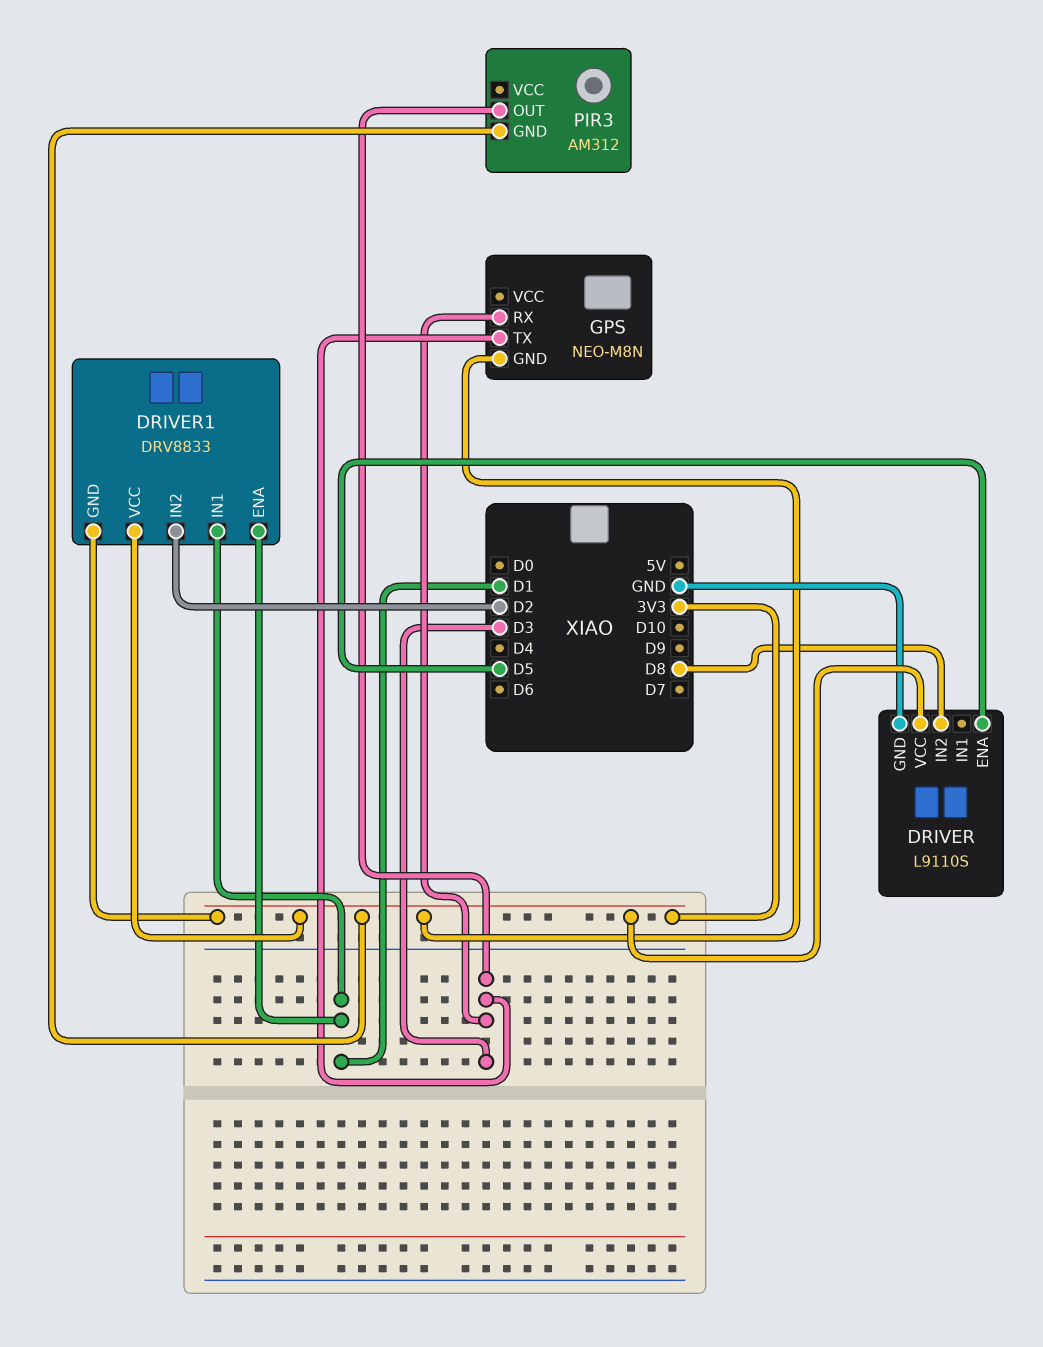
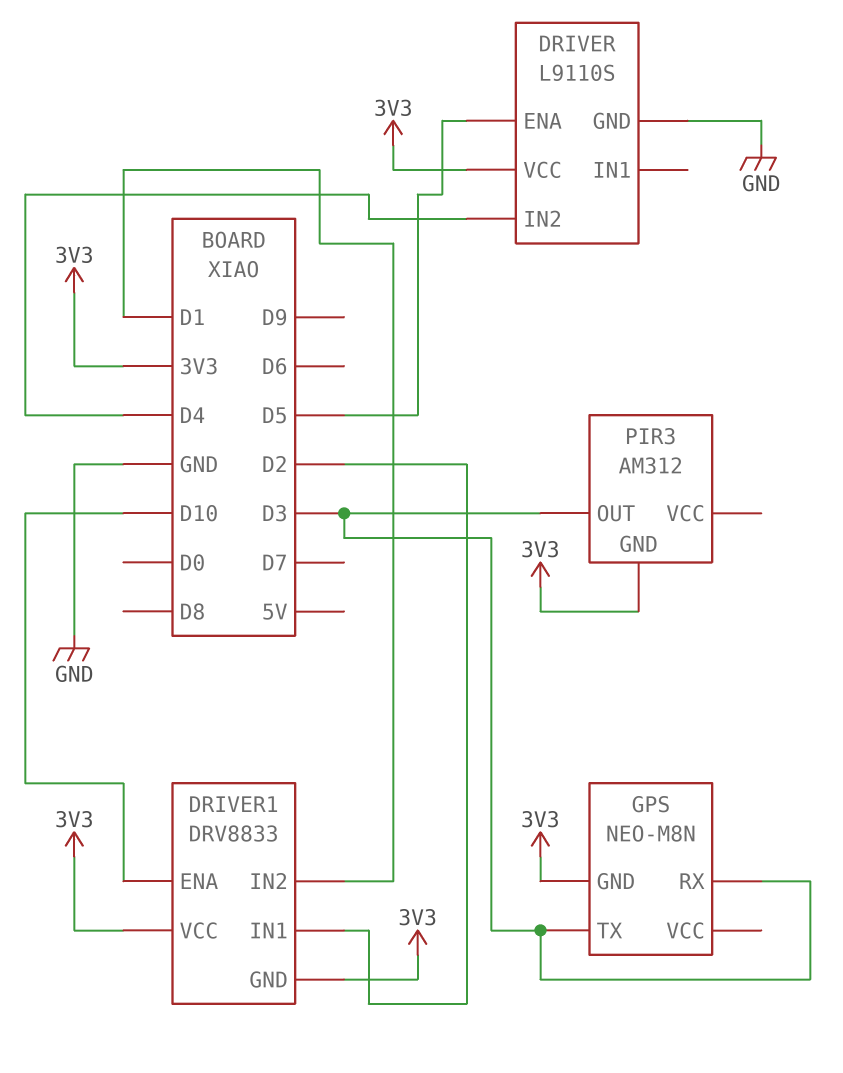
DRIVER pin IN2: D8 -> D4
DRIVER1 pin ENA: D1 -> D10
DRIVER1 pin IN1: D1 -> D2
DRIVER1 pin IN2: D2 -> D1

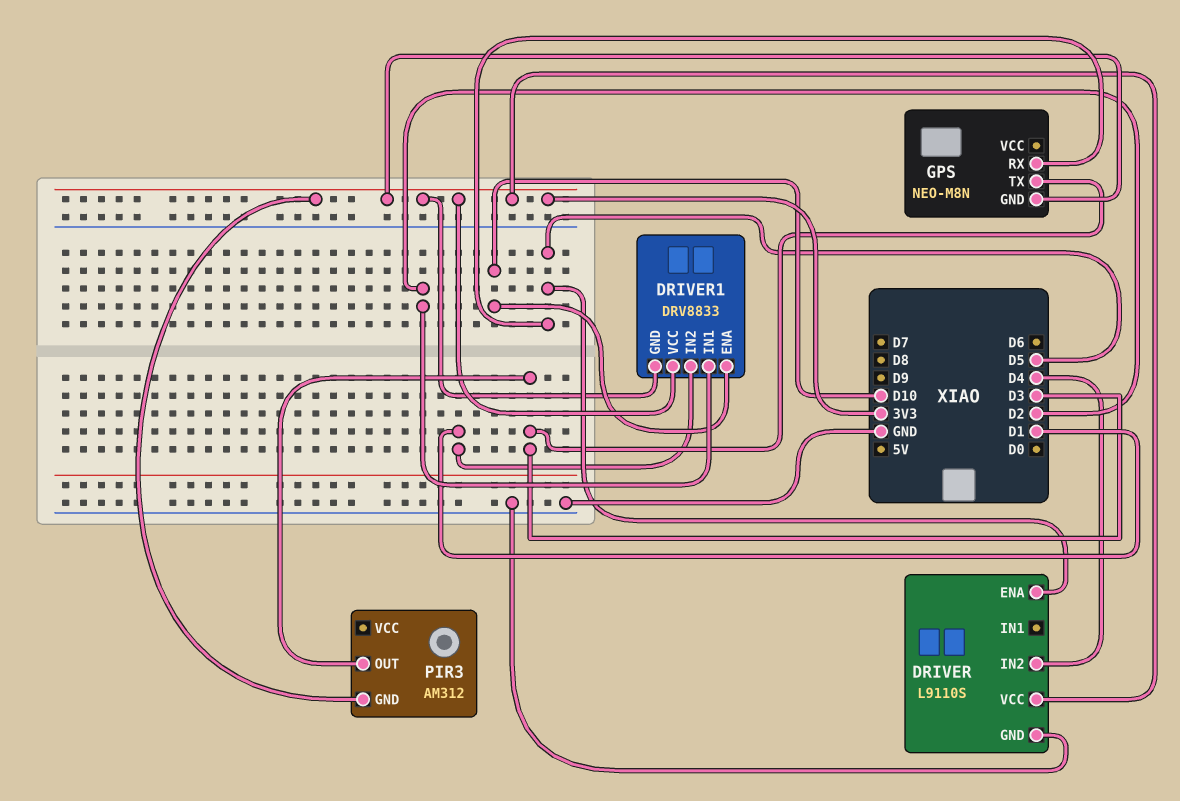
GPS pin RX: D3 -> D5

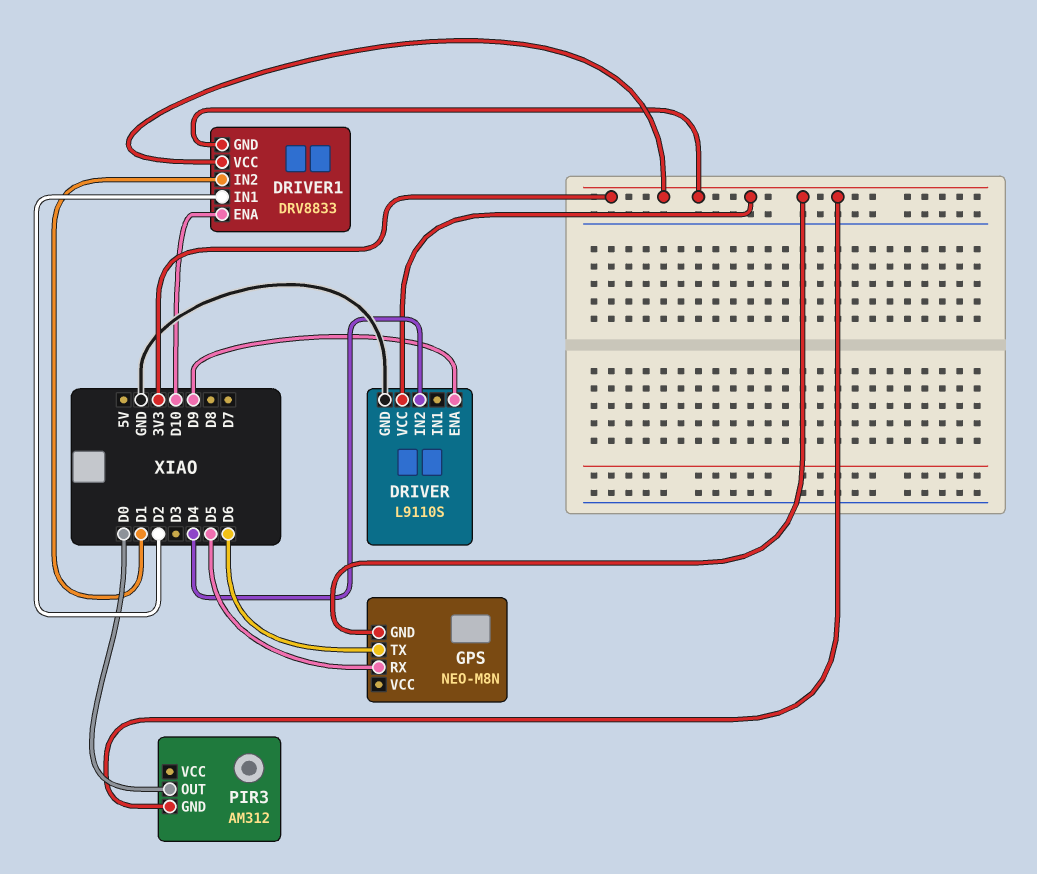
DRIVER pin ENA: D5 -> D9
GPS pin TX: D3 -> D6
PIR3 pin OUT: D3 -> D0

